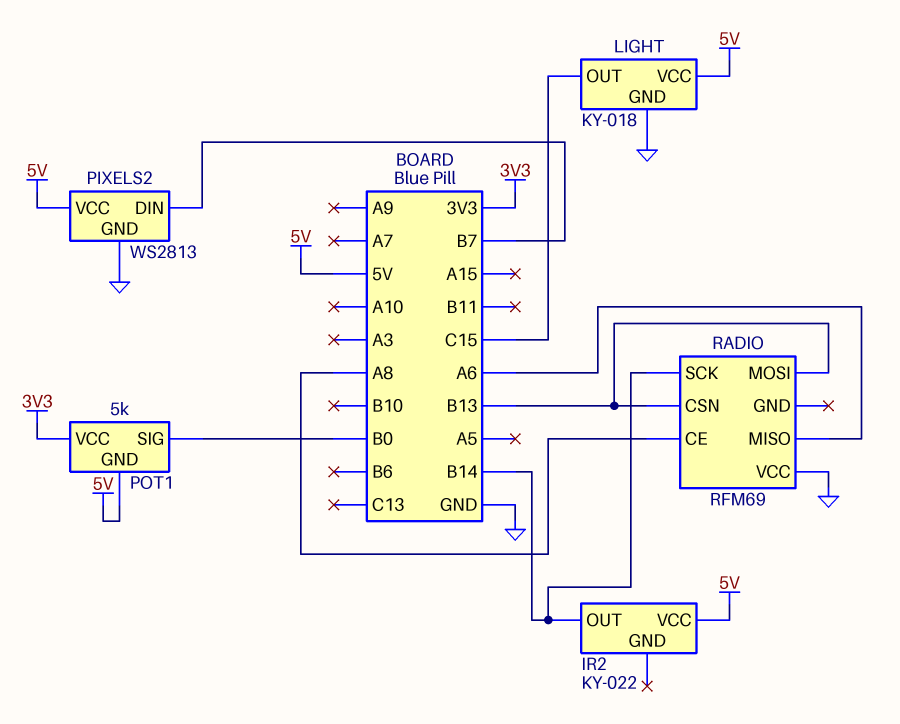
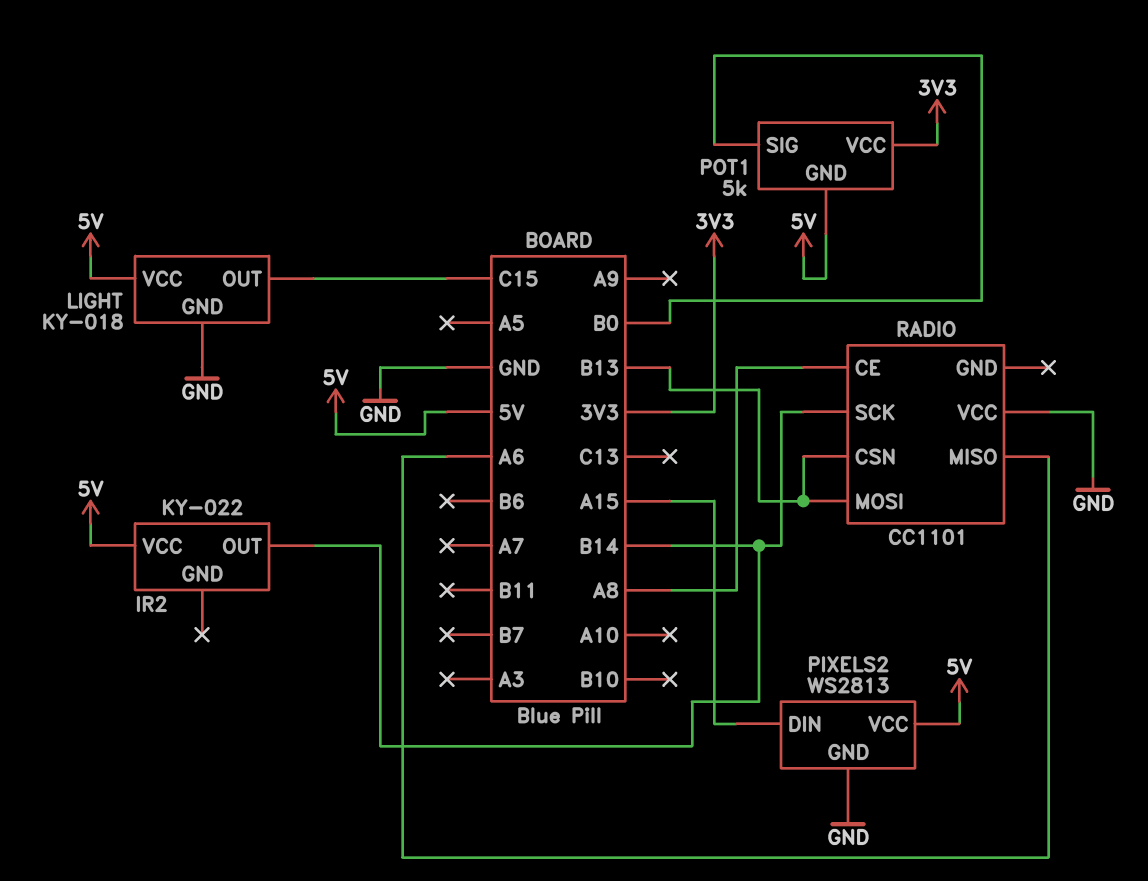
PIXELS2 pin DIN: B7 -> A15
RADIO: RFM69 -> CC1101

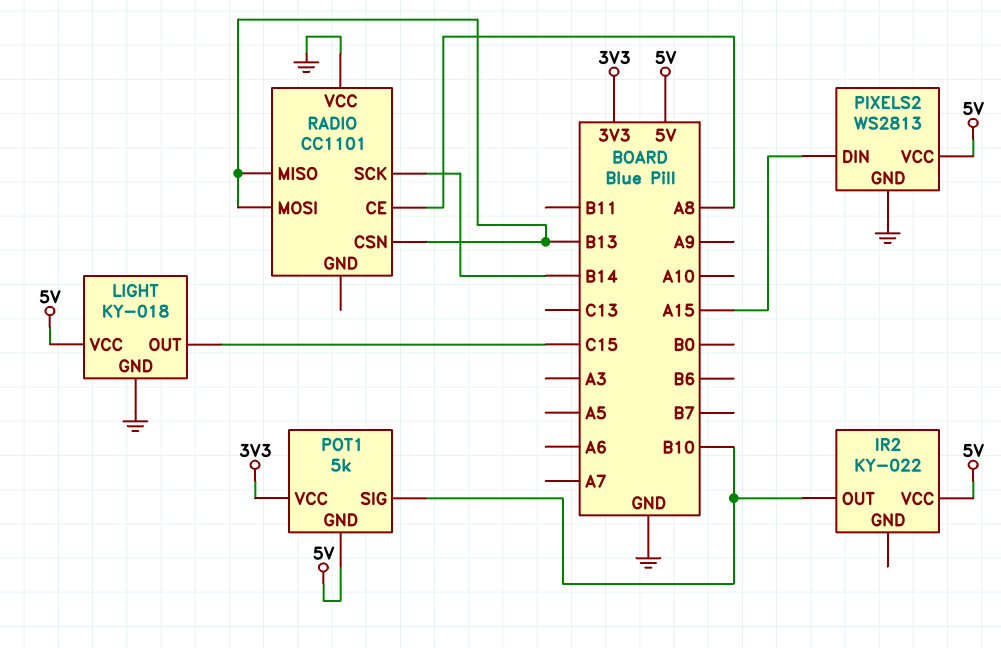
IR2 pin OUT: B14 -> B10
POT1 pin SIG: B0 -> B10
RADIO pin MISO: A6 -> B13

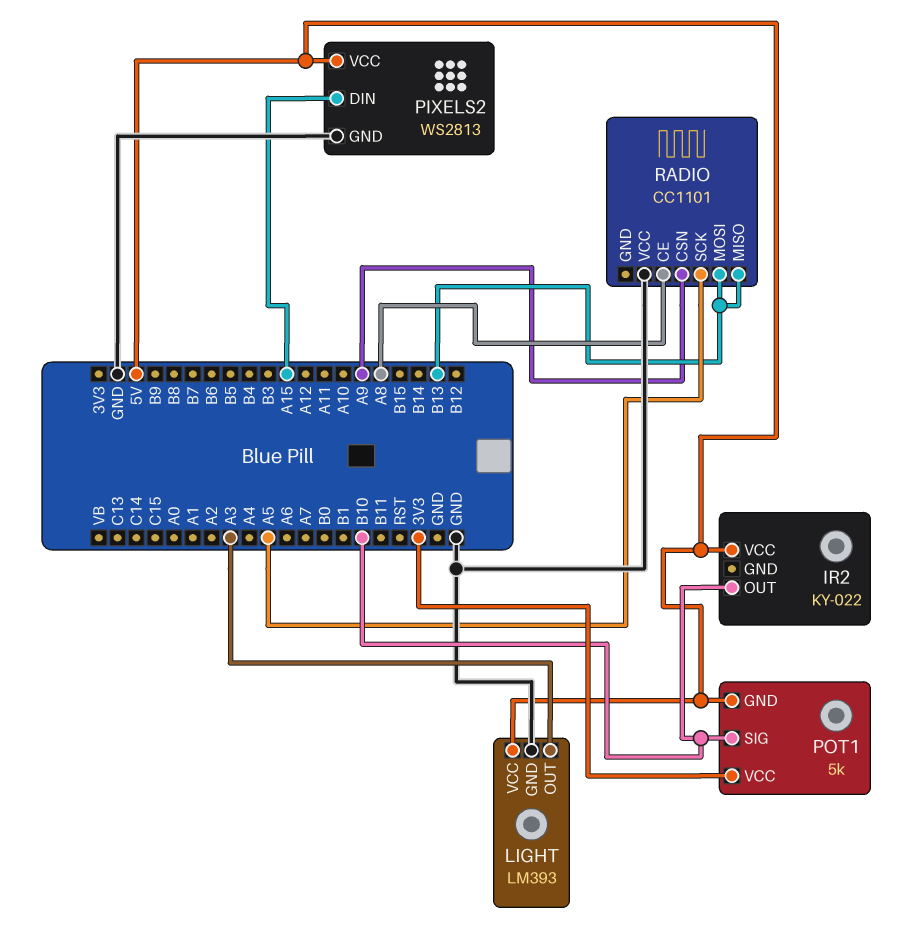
LIGHT: KY-018 -> LM393
LIGHT pin OUT: C15 -> A3
RADIO pin CSN: B13 -> A9
RADIO pin SCK: B14 -> A5

